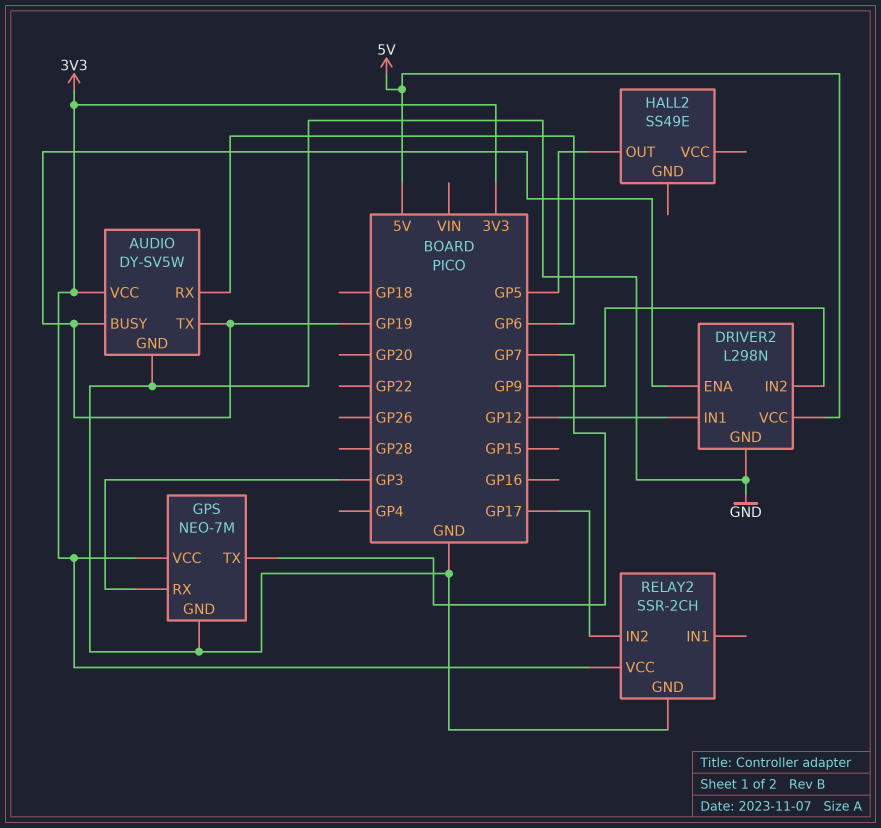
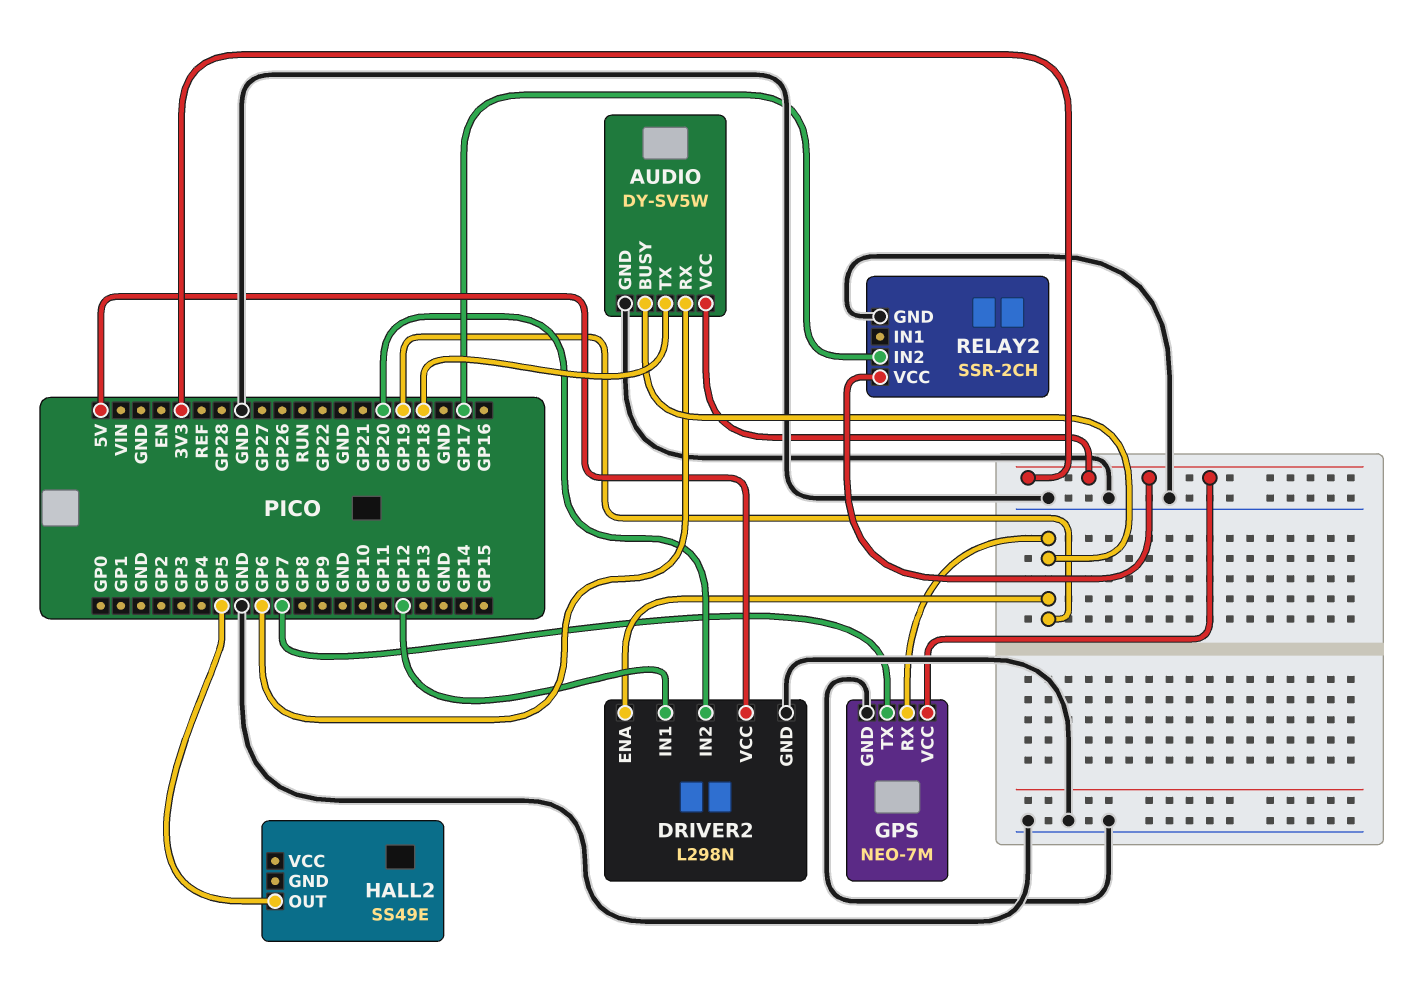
AUDIO pin TX: GP19 -> GP18
DRIVER2 pin IN2: GP9 -> GP20
GPS pin RX: GP3 -> GP19

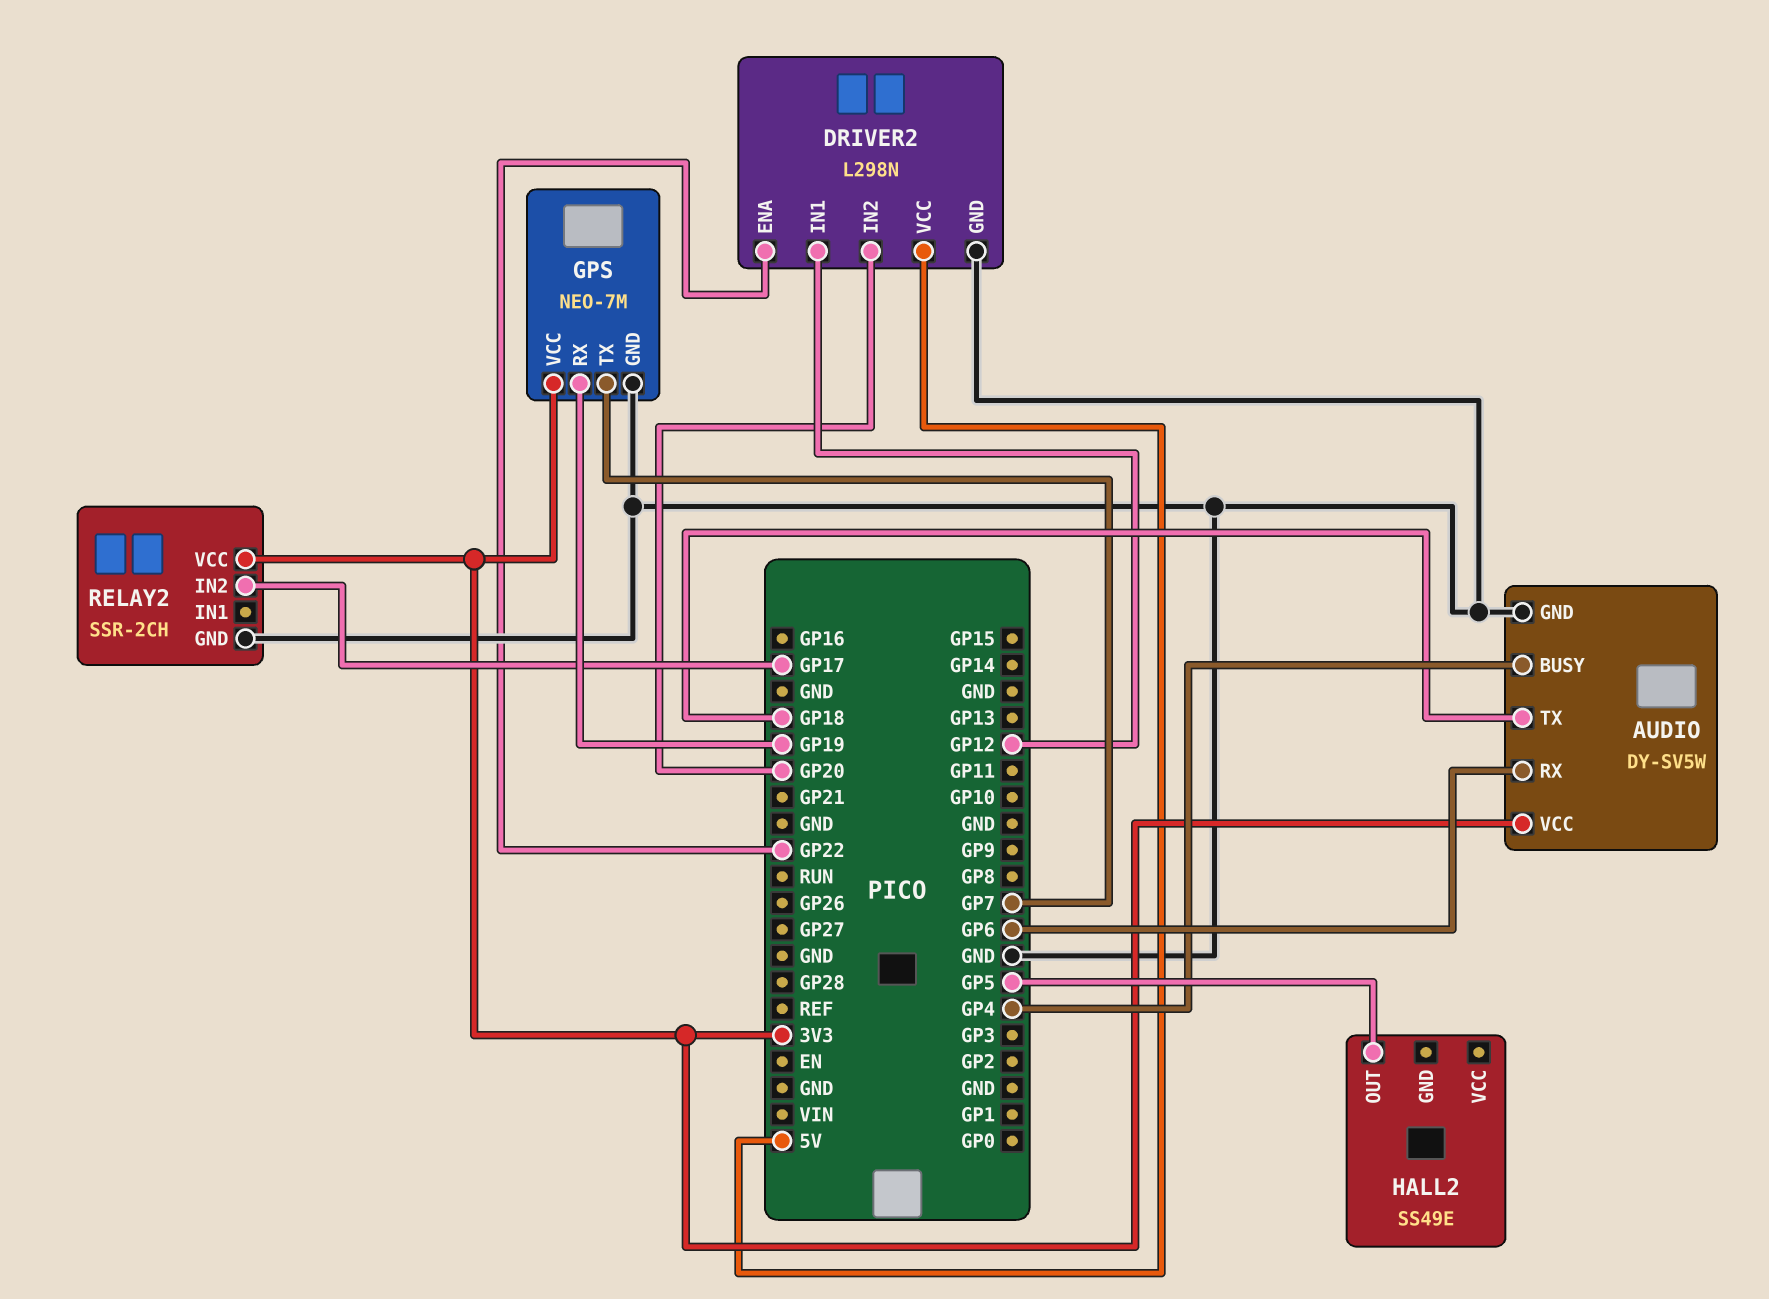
AUDIO pin BUSY: GP19 -> GP4
DRIVER2 pin ENA: GP19 -> GP22

